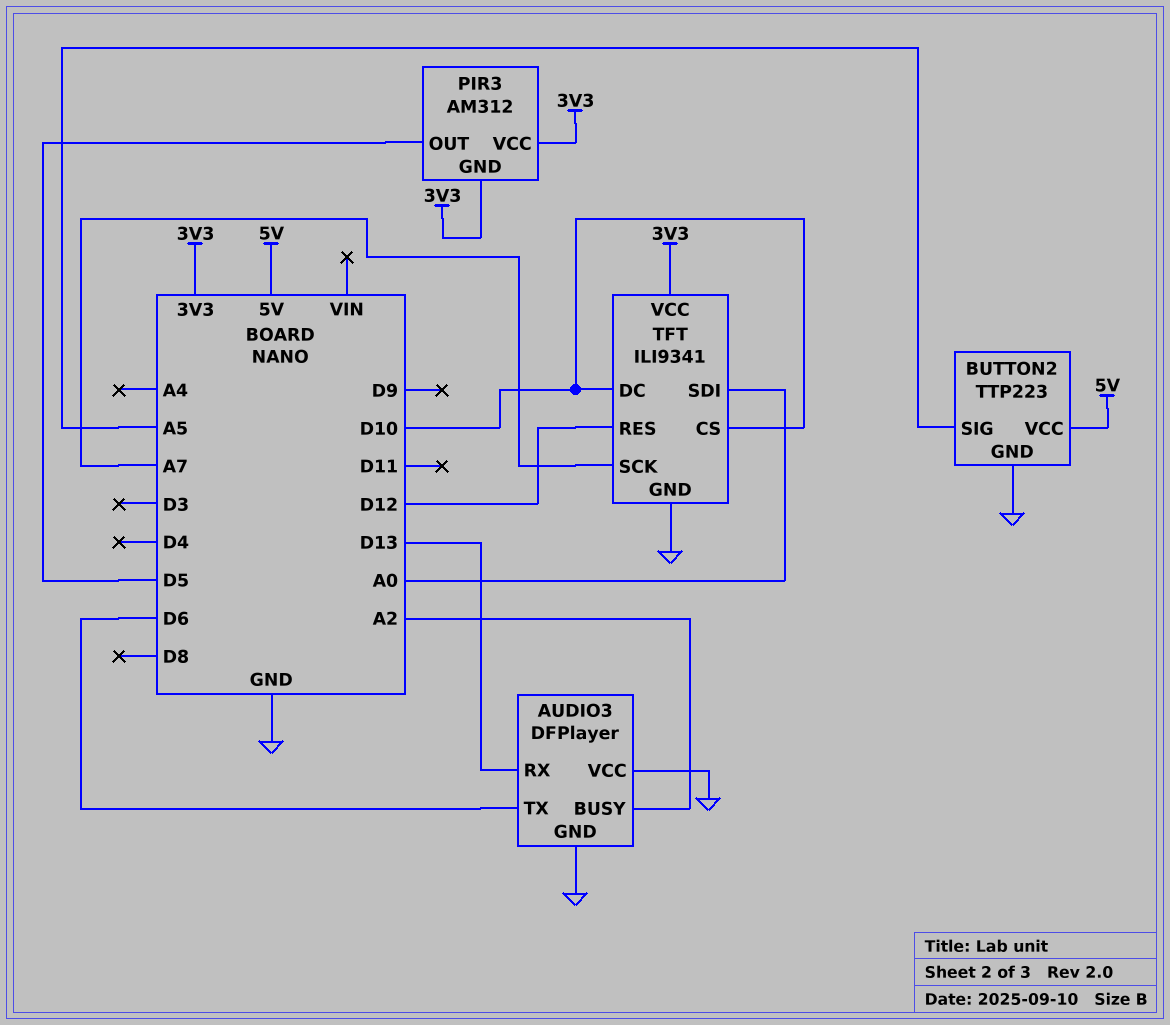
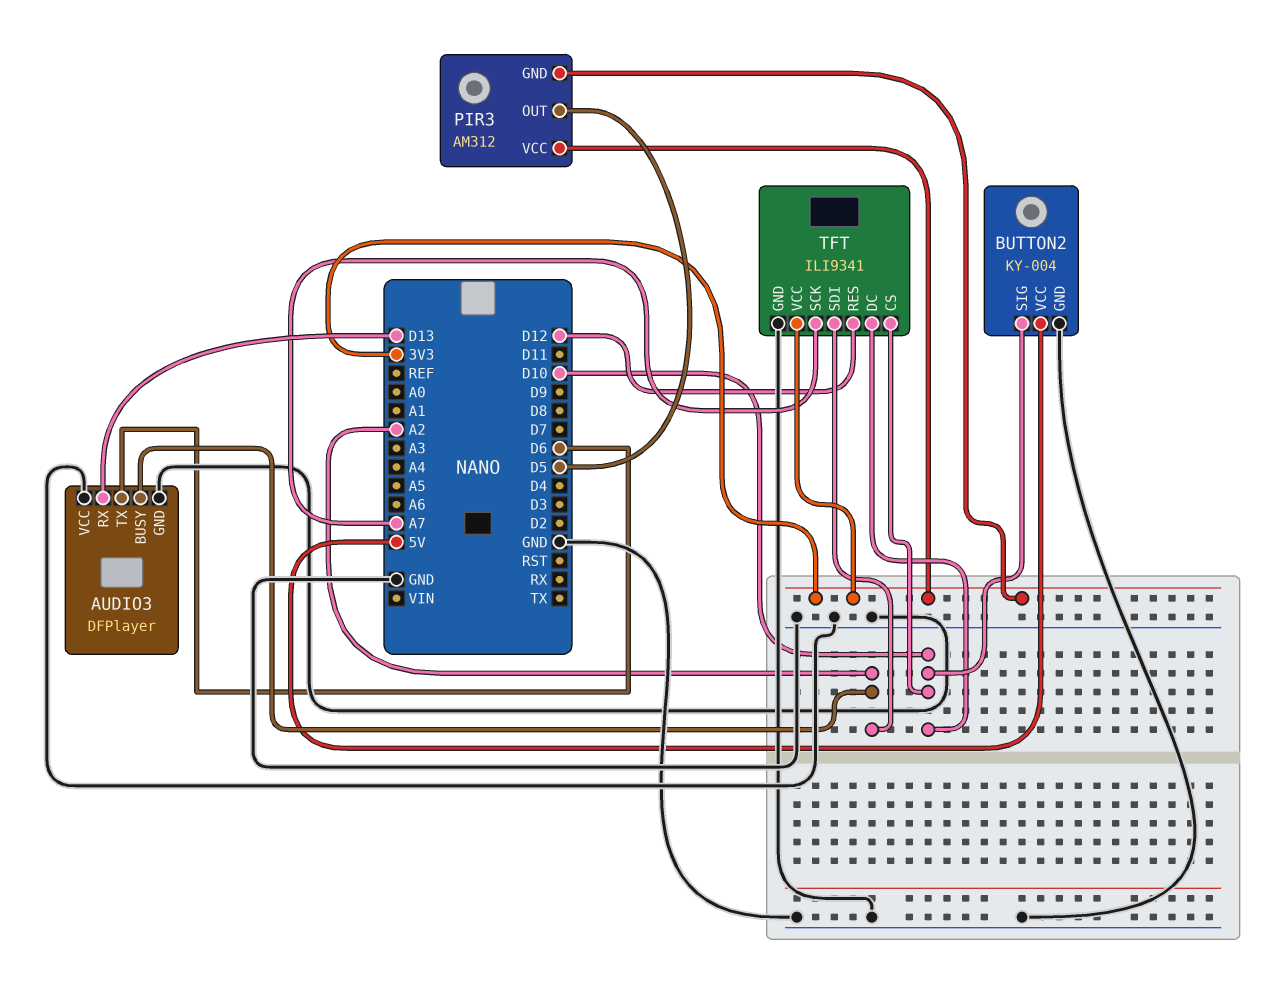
BUTTON2: TTP223 -> KY-004
BUTTON2 pin SIG: A5 -> D10
TFT pin SDI: A0 -> A2

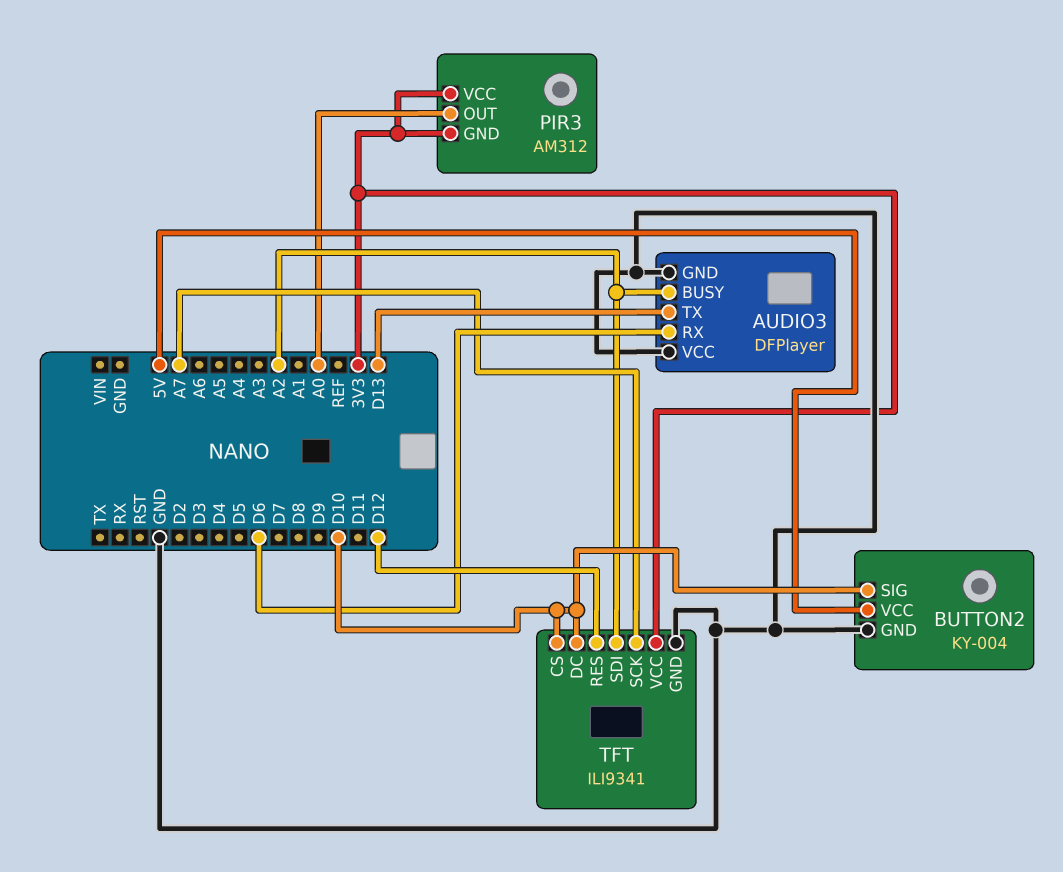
AUDIO3 pin RX: D13 -> D6
AUDIO3 pin TX: D6 -> D13
PIR3 pin OUT: D5 -> A0

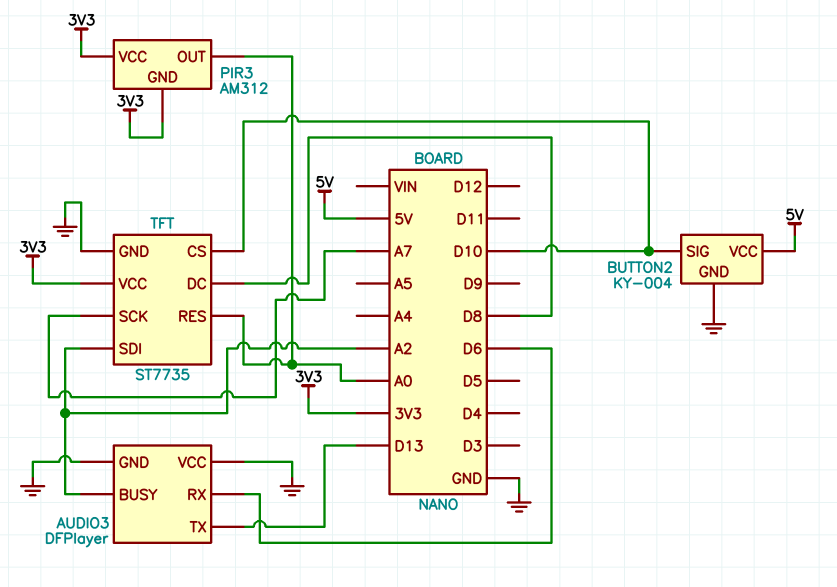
TFT: ILI9341 -> ST7735
TFT pin DC: D10 -> D8
TFT pin RES: D12 -> A0

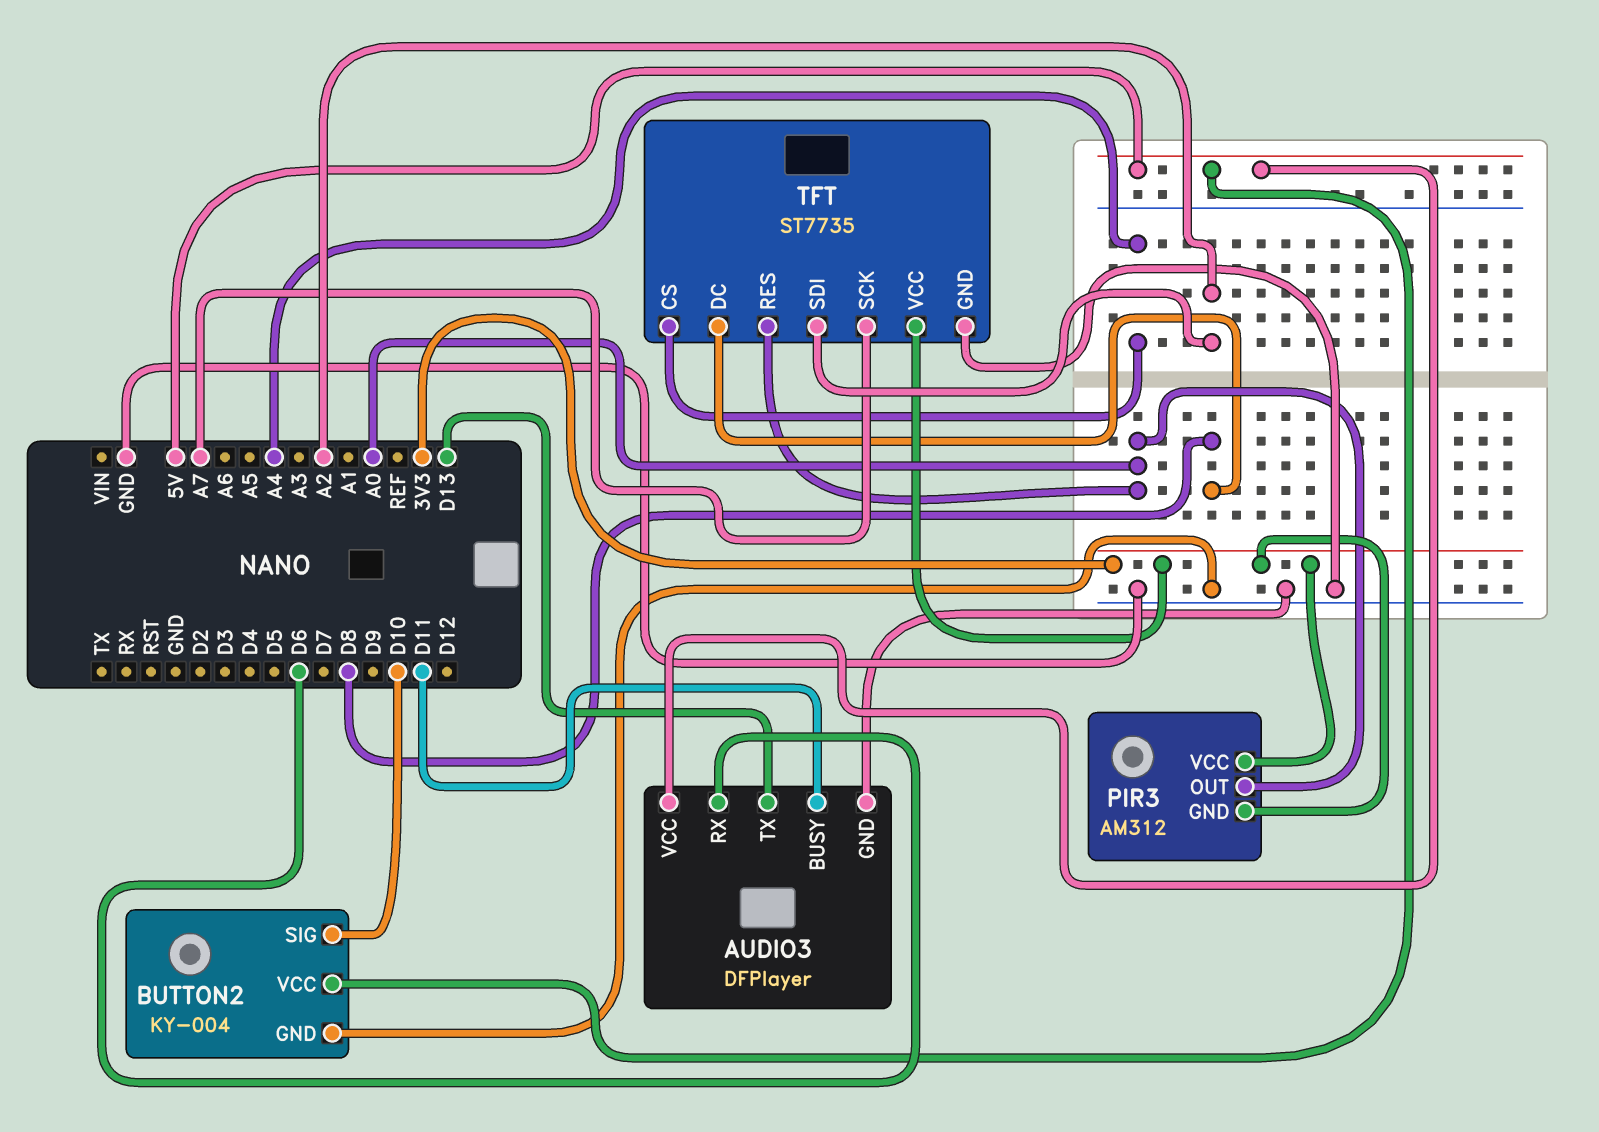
AUDIO3 pin BUSY: A2 -> D11
AUDIO3 pin VCC: GND -> 5V
TFT pin CS: D10 -> A4

